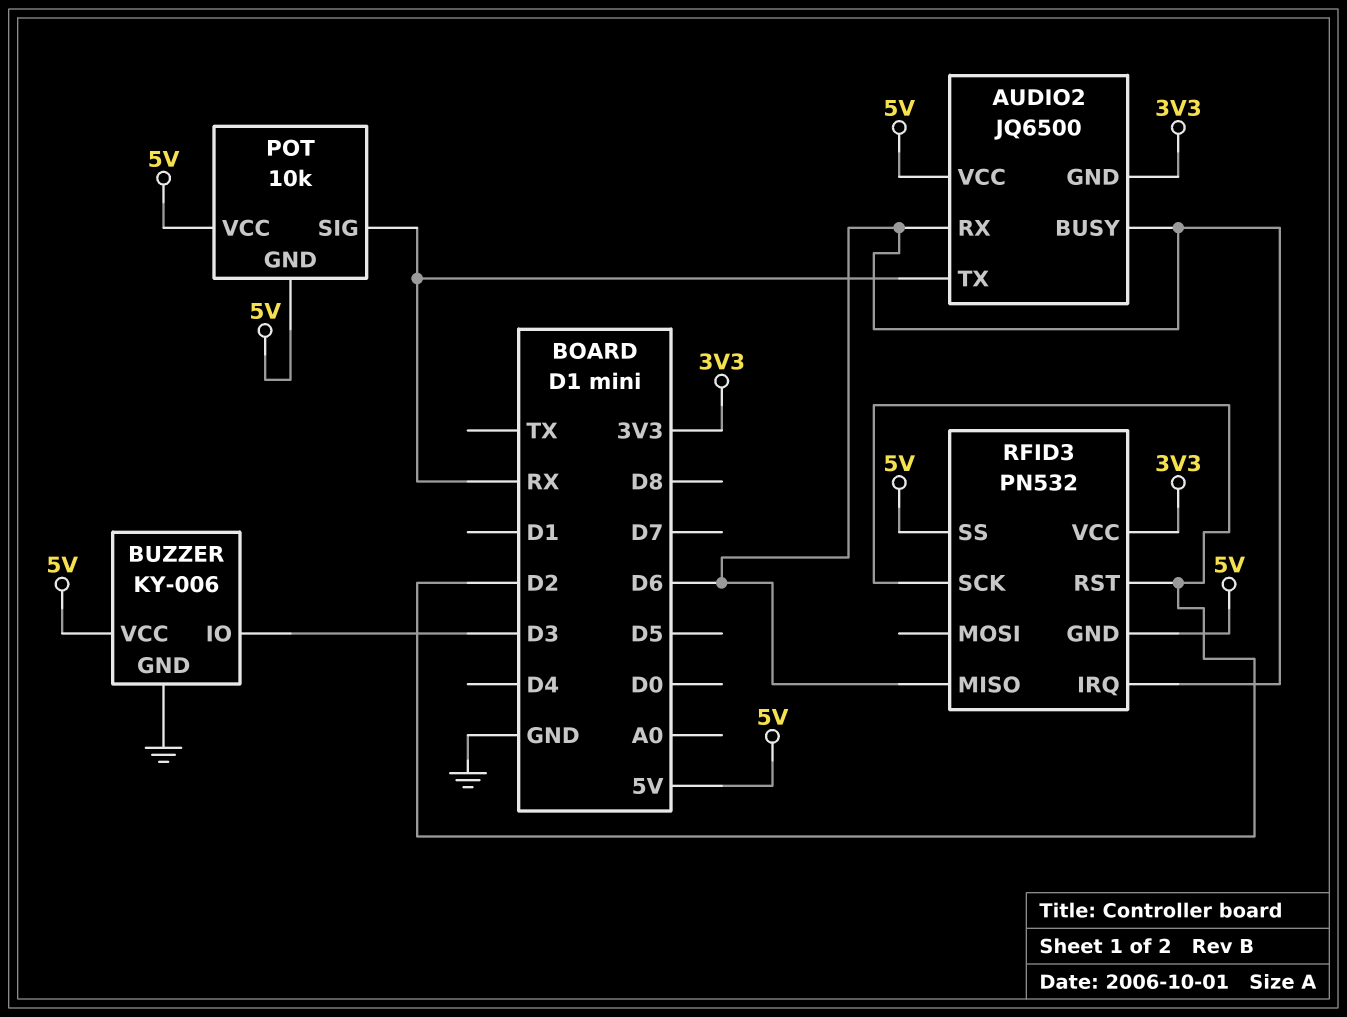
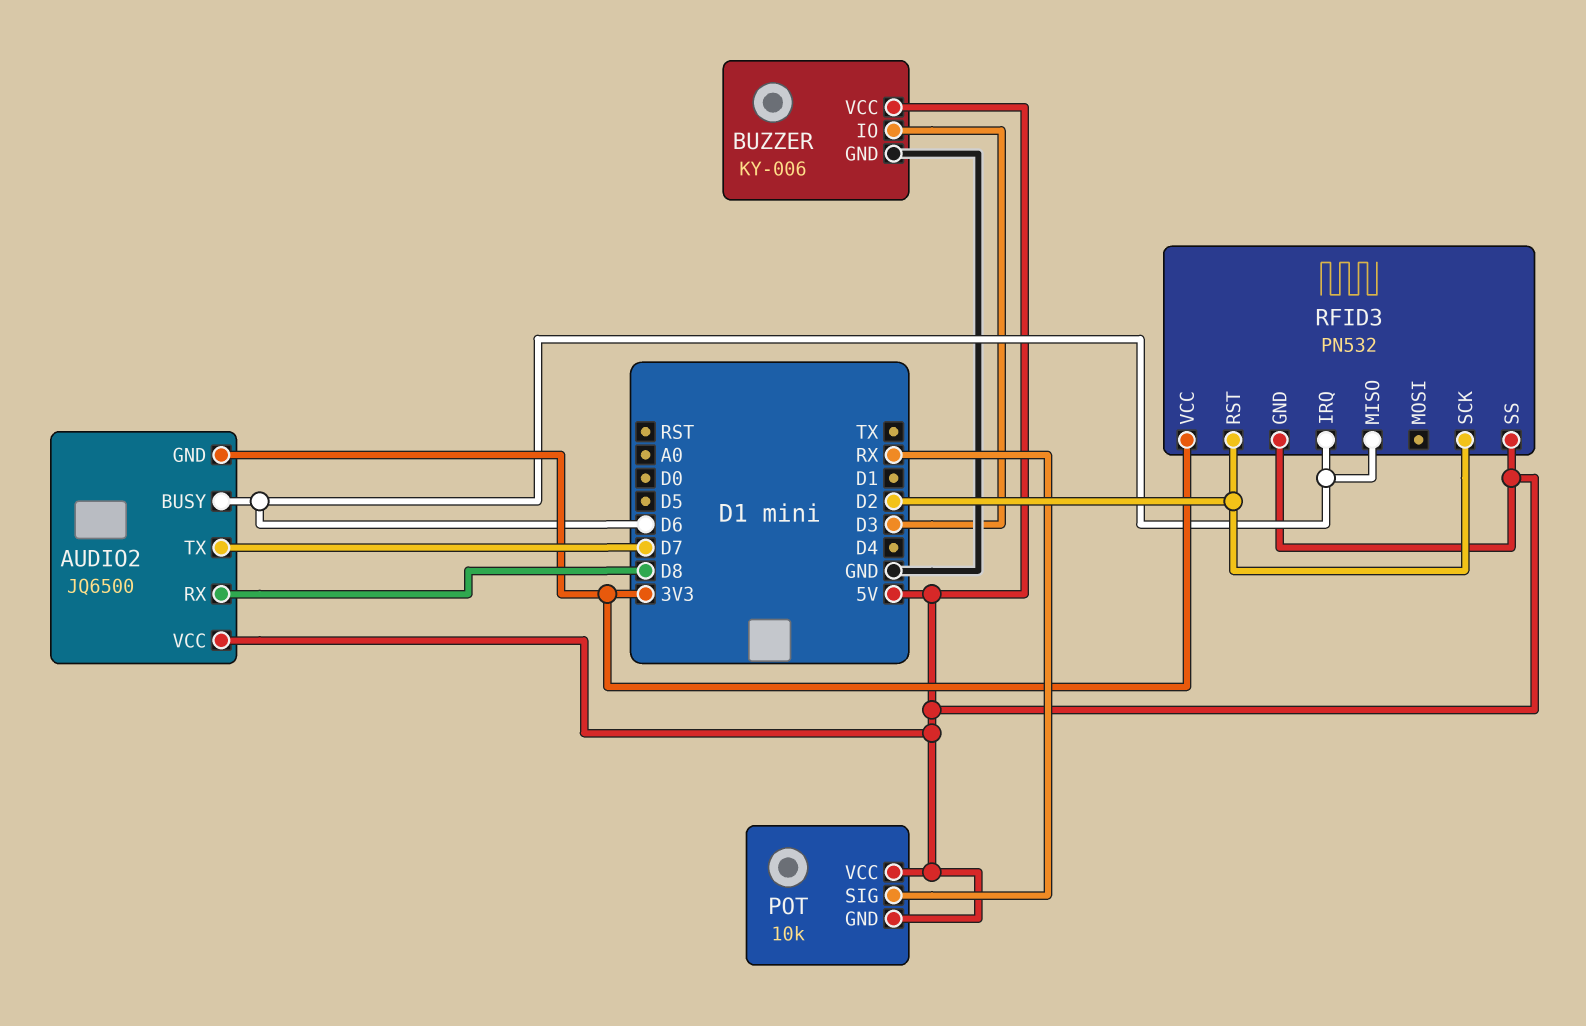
AUDIO2 pin RX: D6 -> D8
AUDIO2 pin TX: RX -> D7

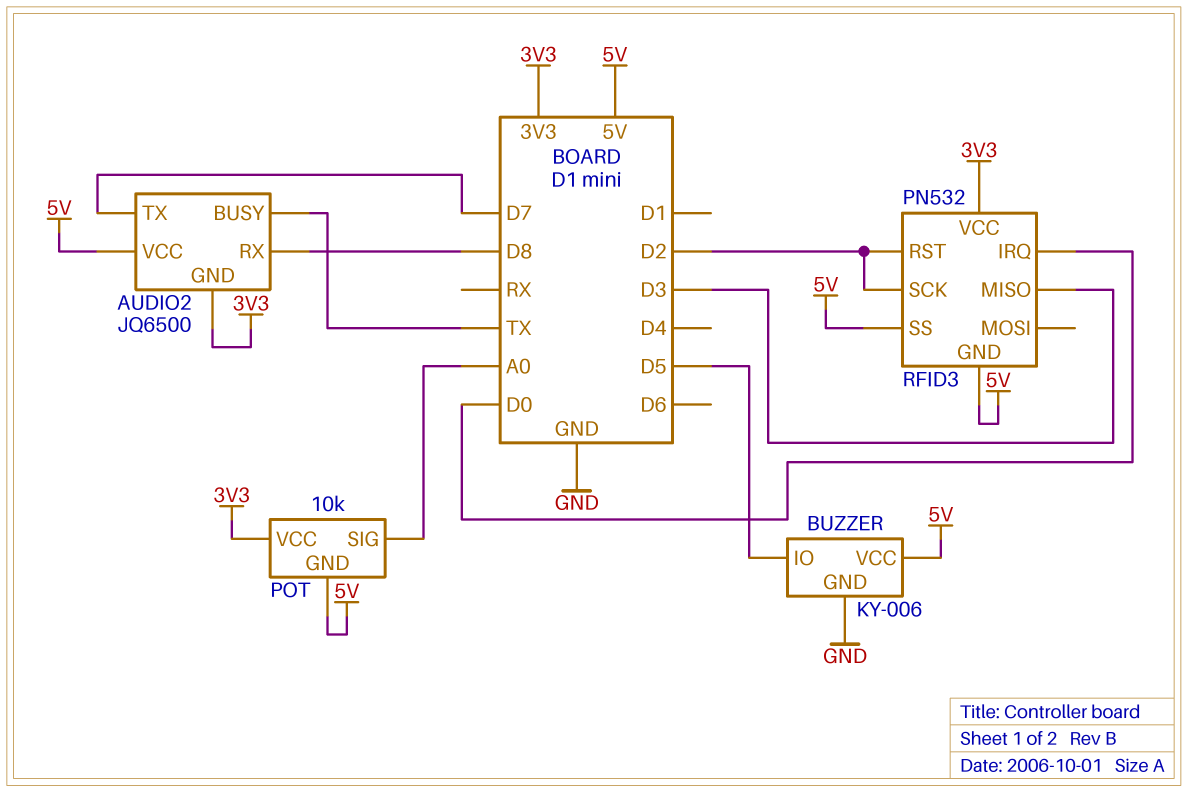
AUDIO2 pin BUSY: D6 -> TX
BUZZER pin IO: D3 -> D5
POT pin SIG: RX -> A0
POT pin VCC: 5V -> 3V3
RFID3 pin IRQ: D6 -> D0
RFID3 pin MISO: D6 -> D3

